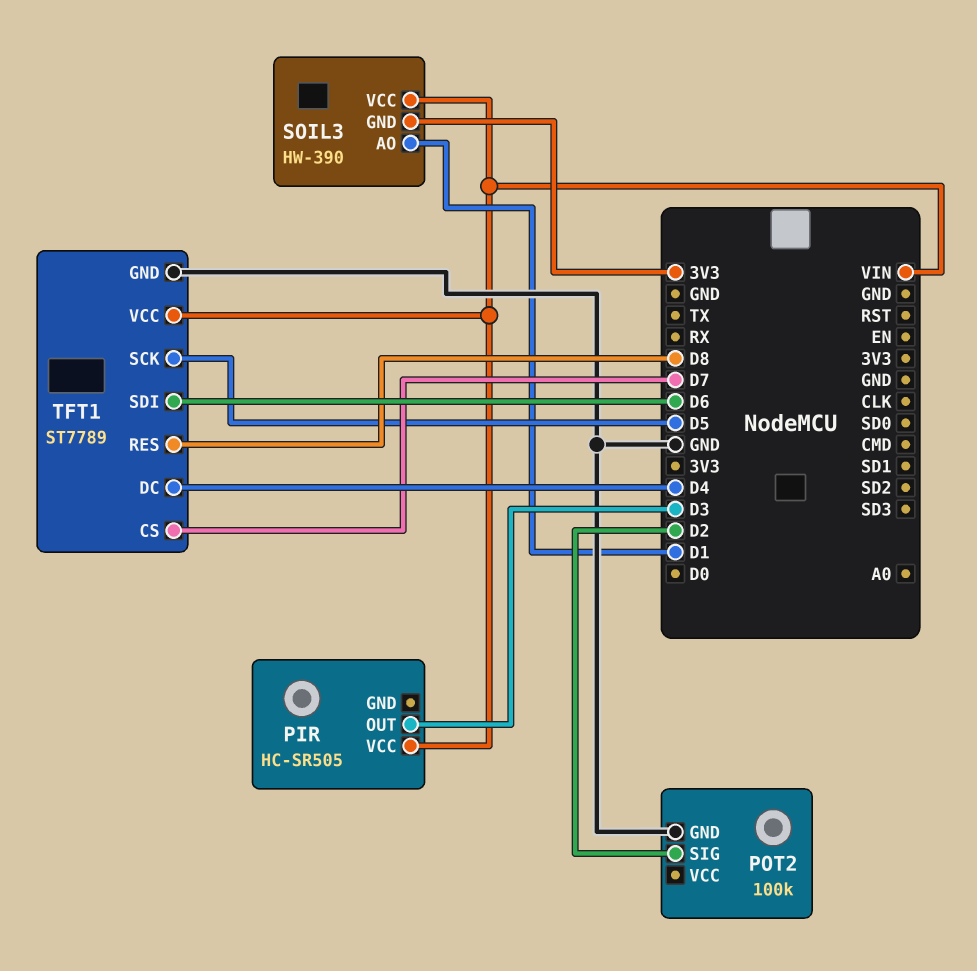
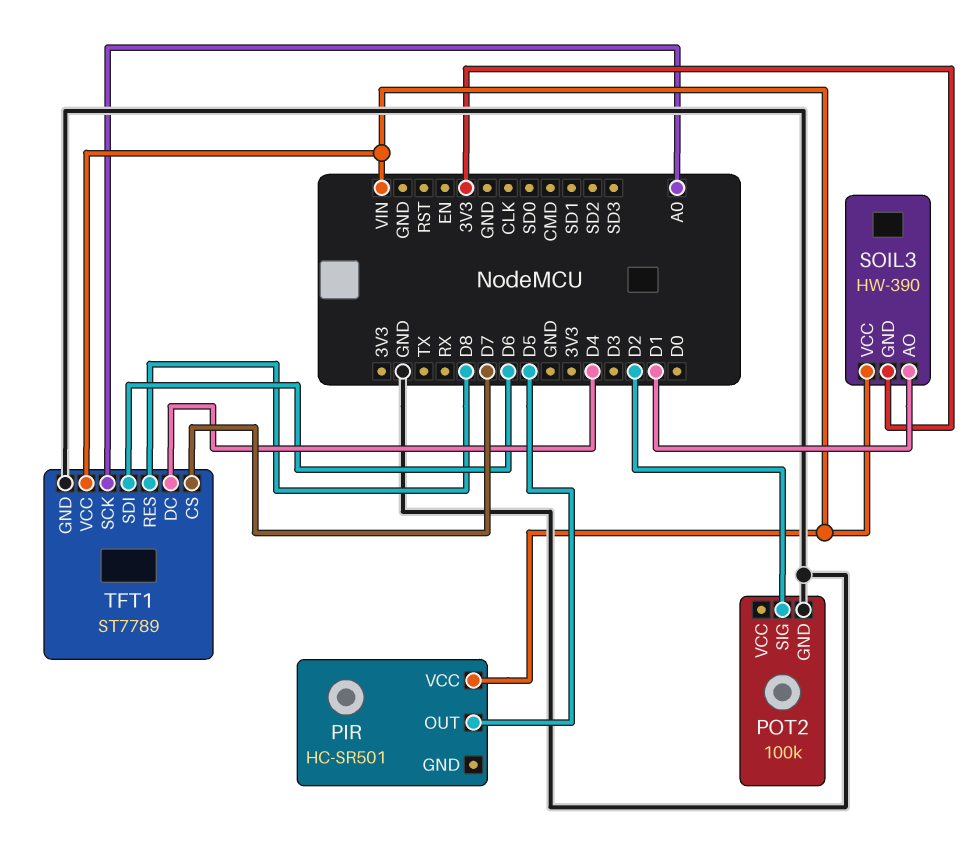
PIR: HC-SR505 -> HC-SR501
PIR pin OUT: D3 -> D5
TFT1 pin SCK: D5 -> A0

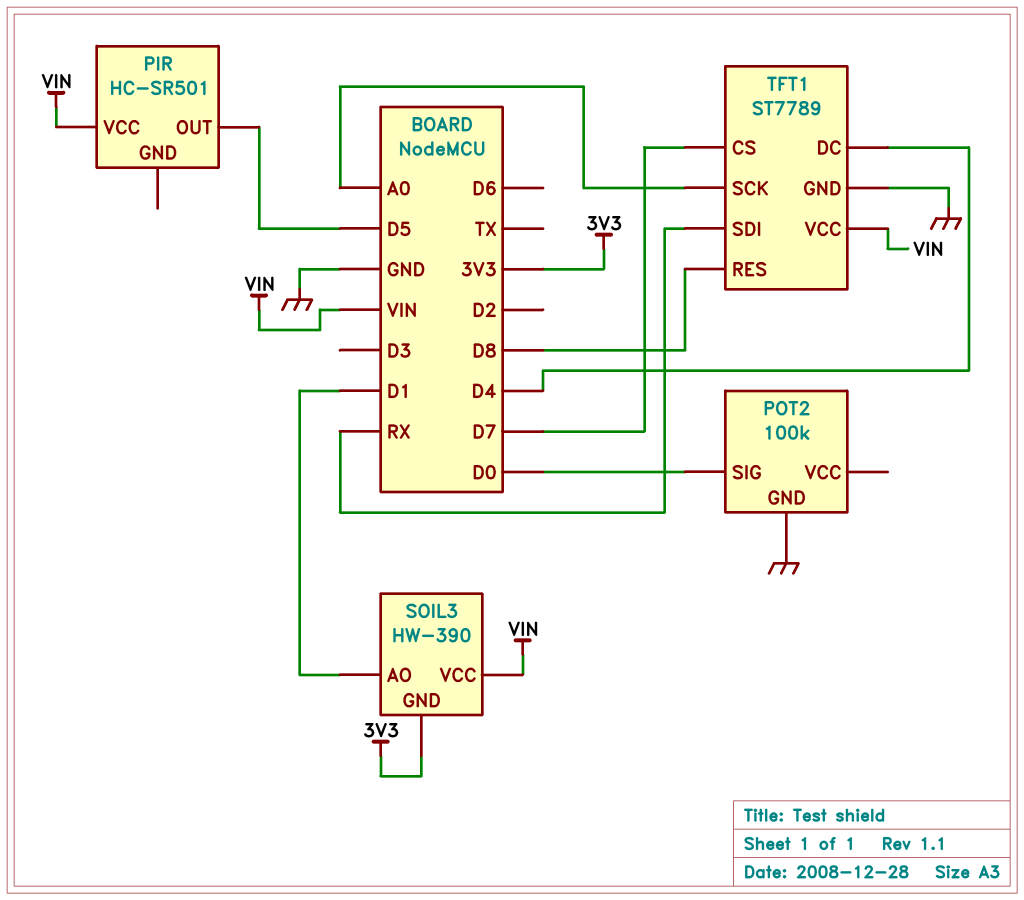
POT2 pin SIG: D2 -> D0
TFT1 pin SDI: D6 -> RX

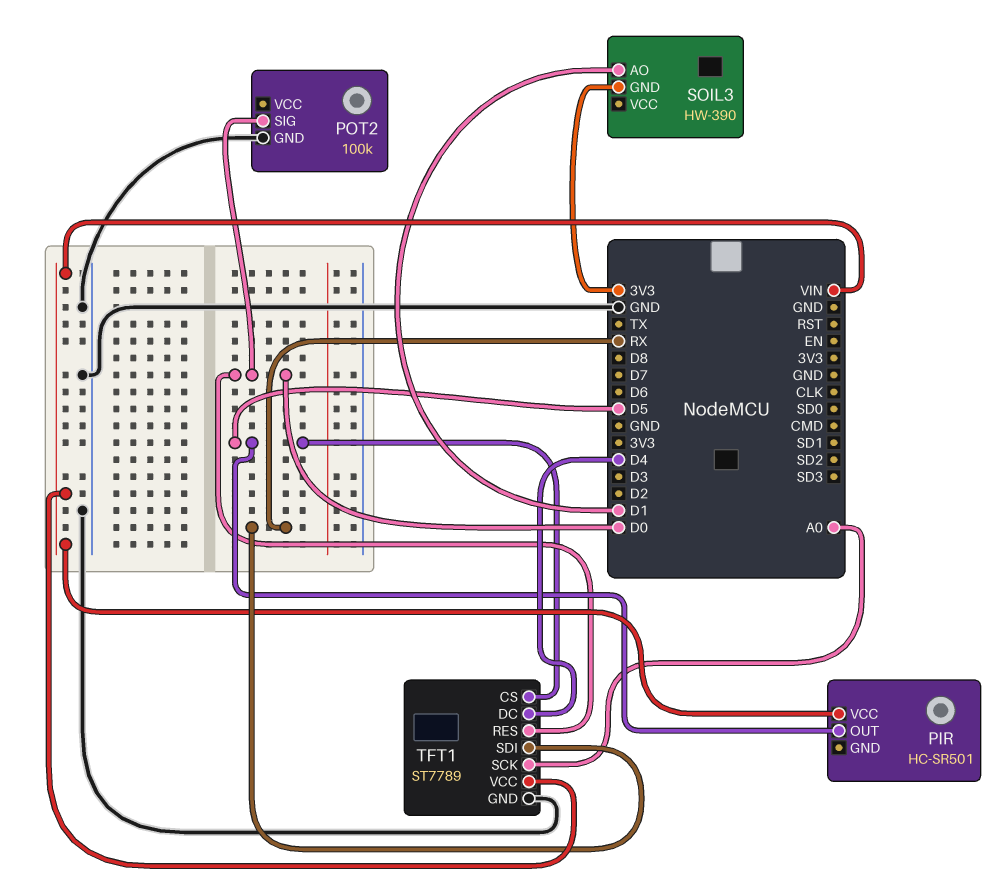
SOIL3 pin VCC: VIN -> none
TFT1 pin CS: D7 -> D5
TFT1 pin RES: D8 -> D0

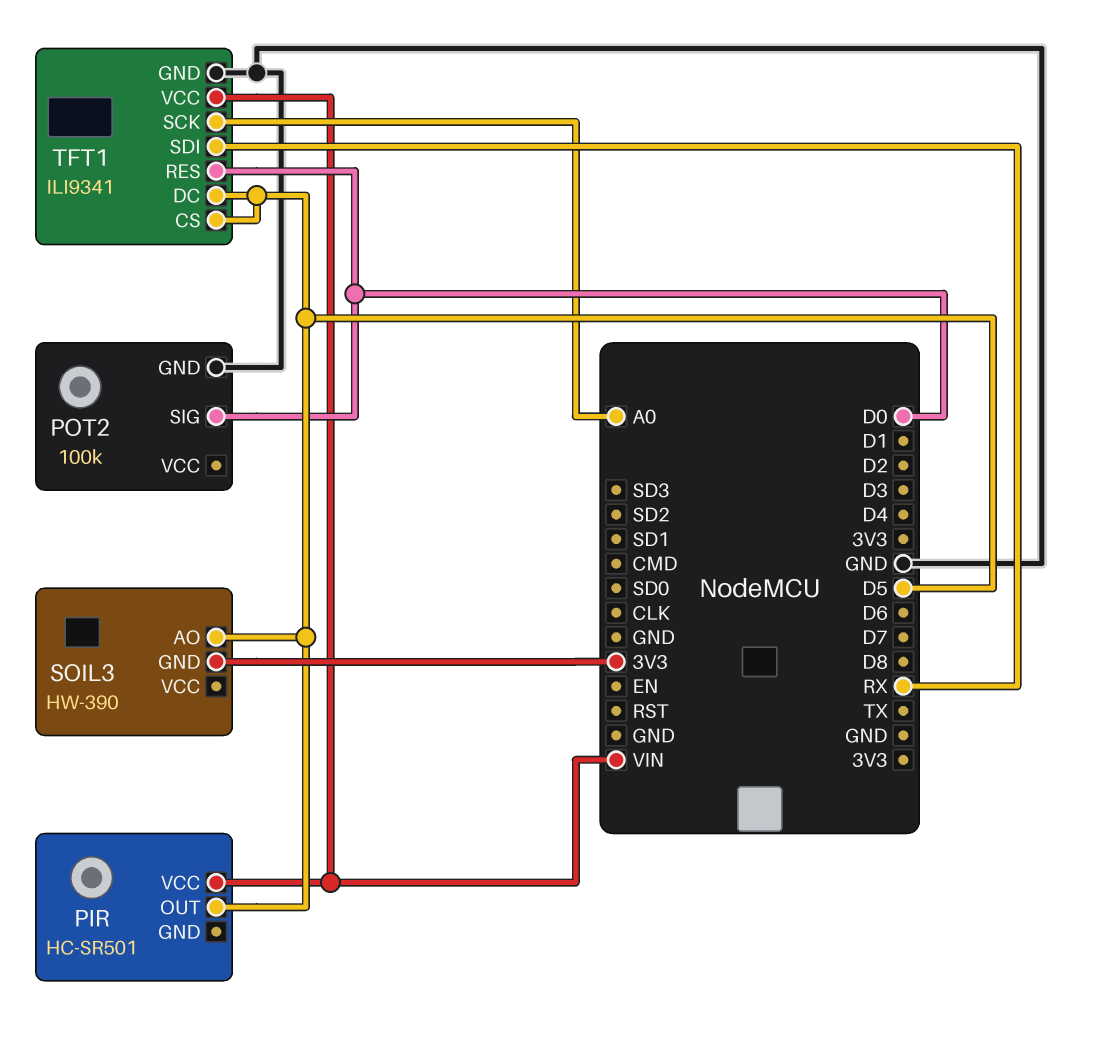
SOIL3 pin AO: D1 -> D5
TFT1: ST7789 -> ILI9341
TFT1 pin DC: D4 -> D5

